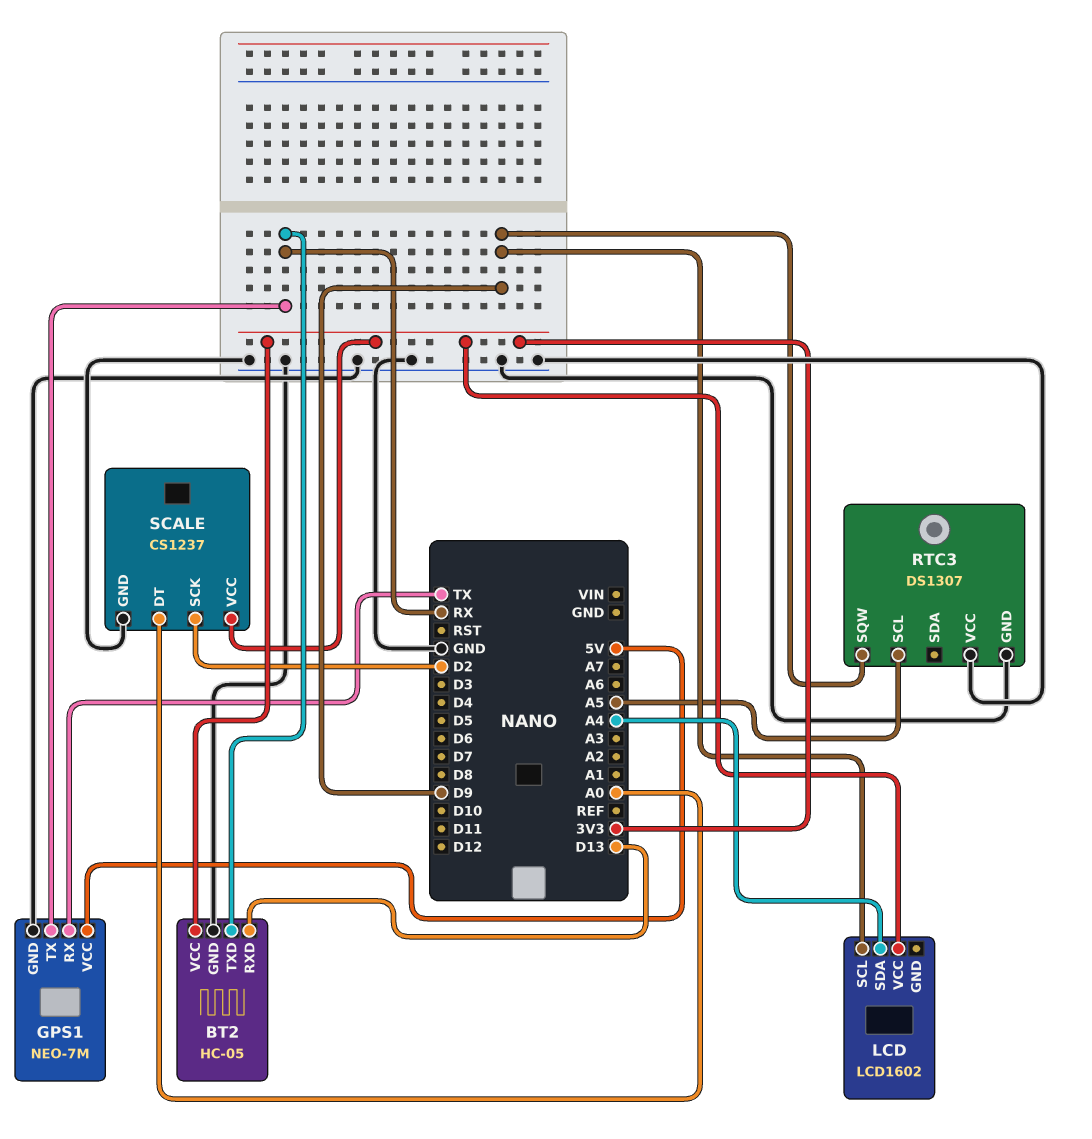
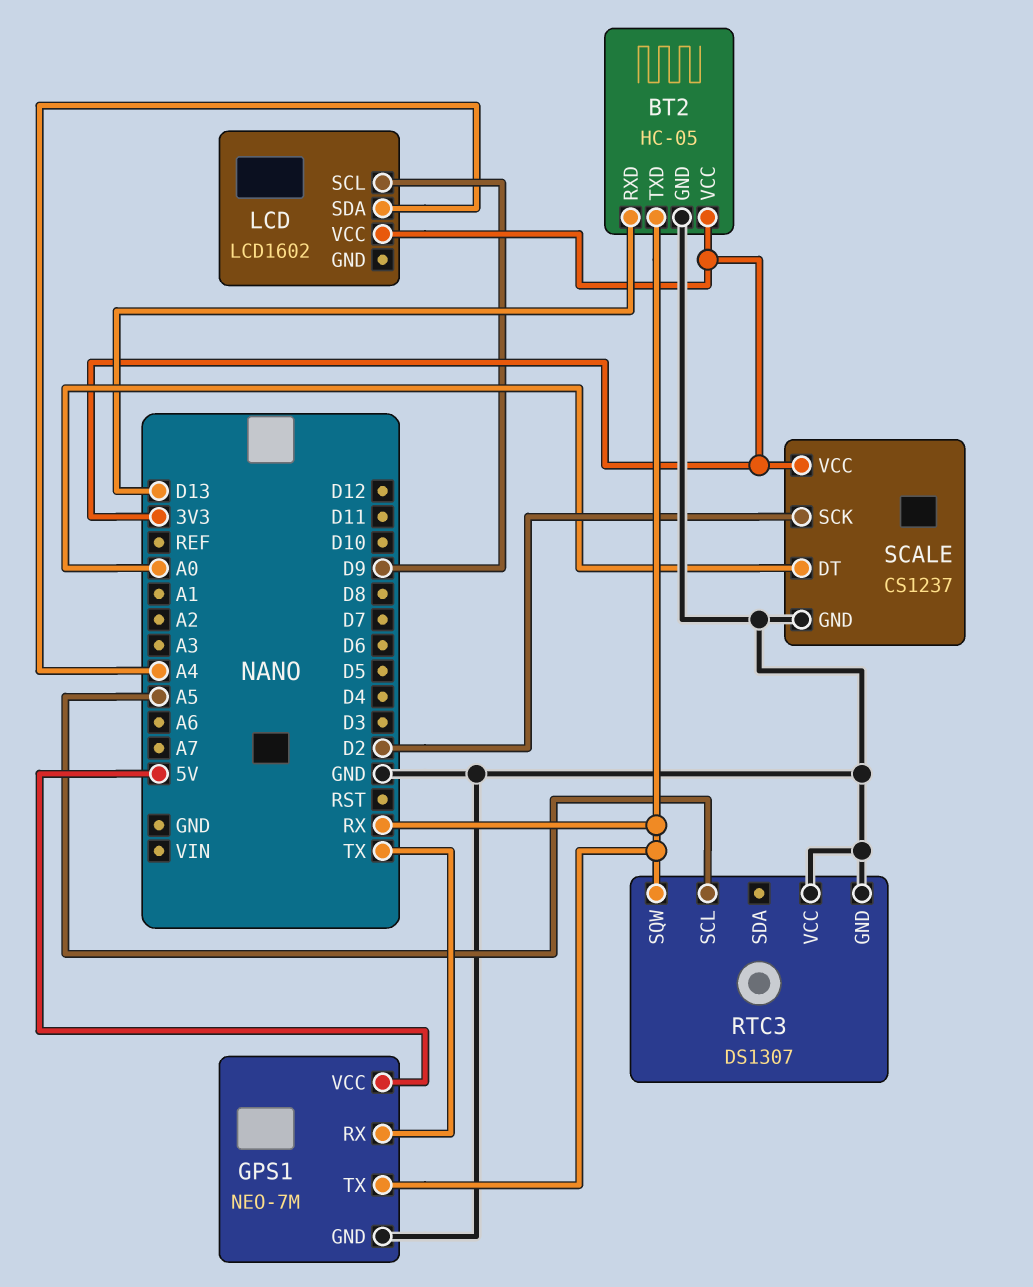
RTC3 pin SQW: D9 -> RX

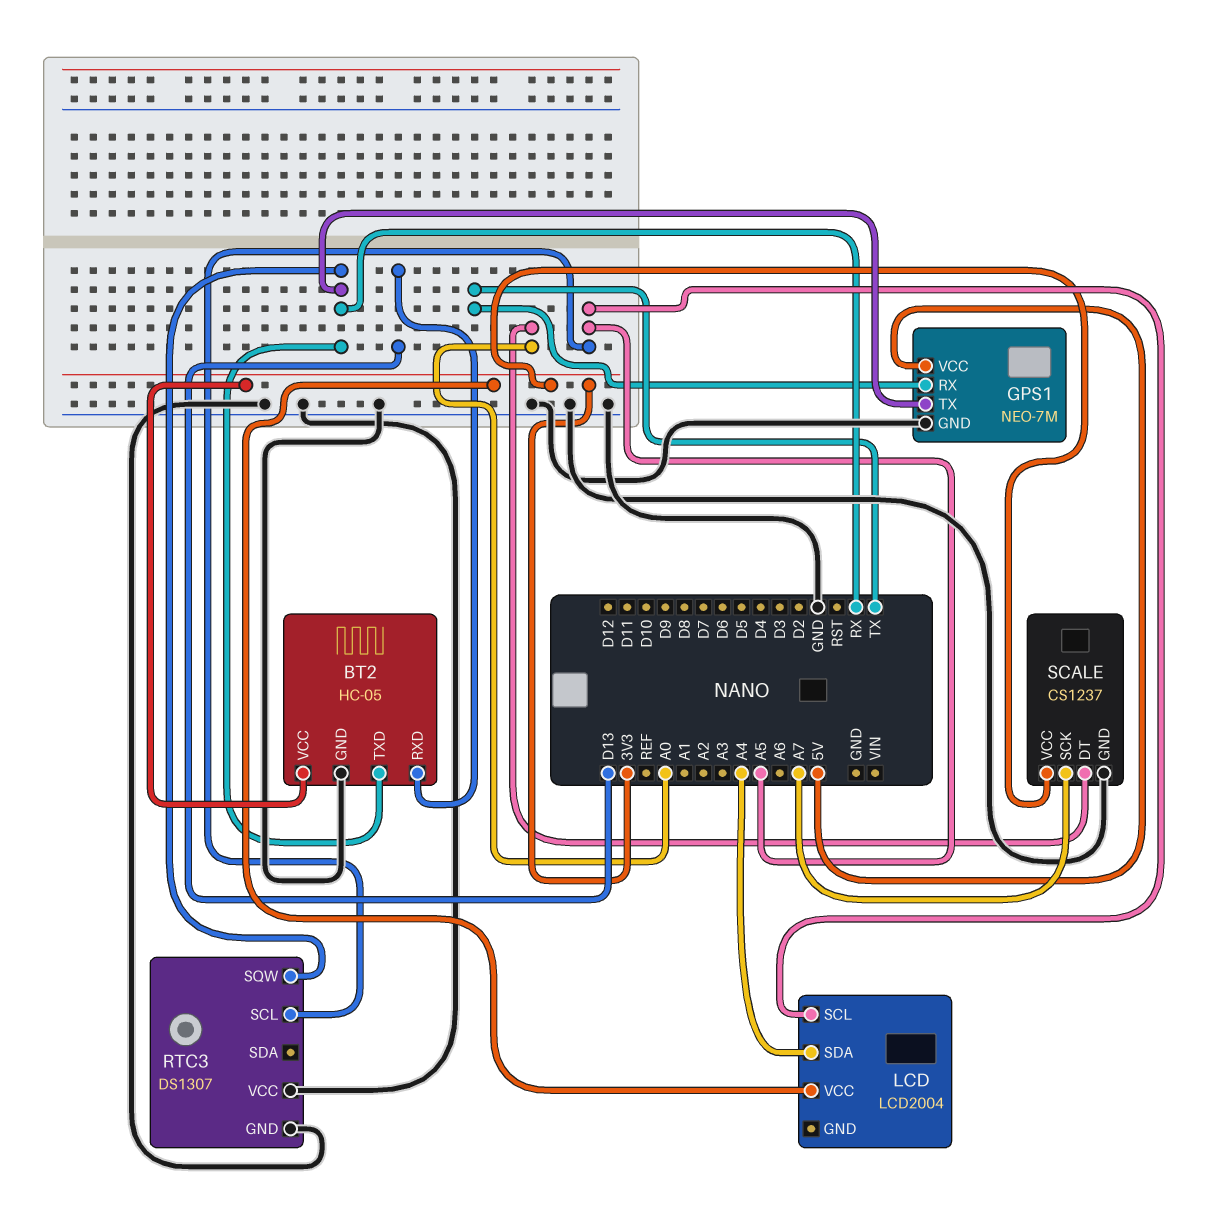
LCD: LCD1602 -> LCD2004
LCD pin SCL: D9 -> A5
SCALE pin SCK: D2 -> A7

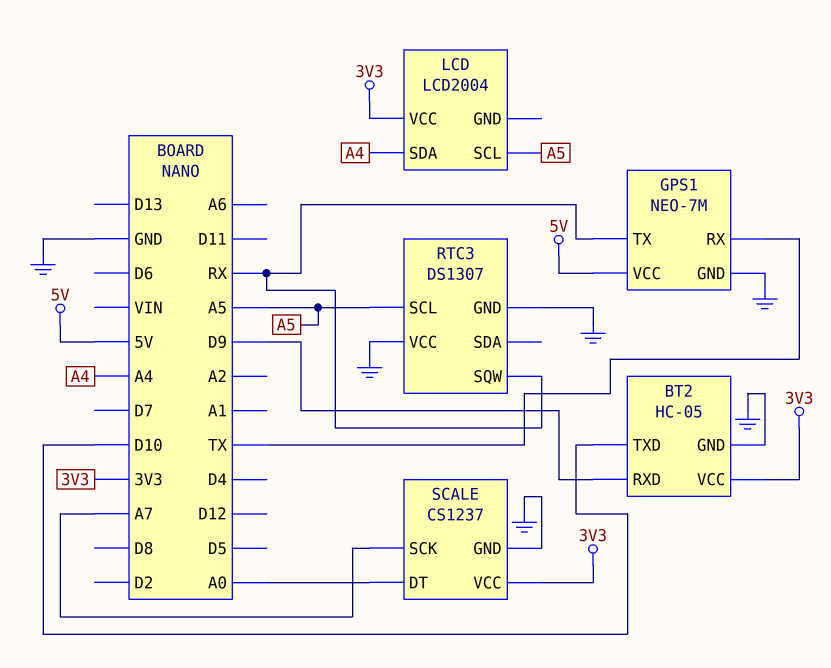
BT2 pin RXD: D13 -> D9
BT2 pin TXD: RX -> D10

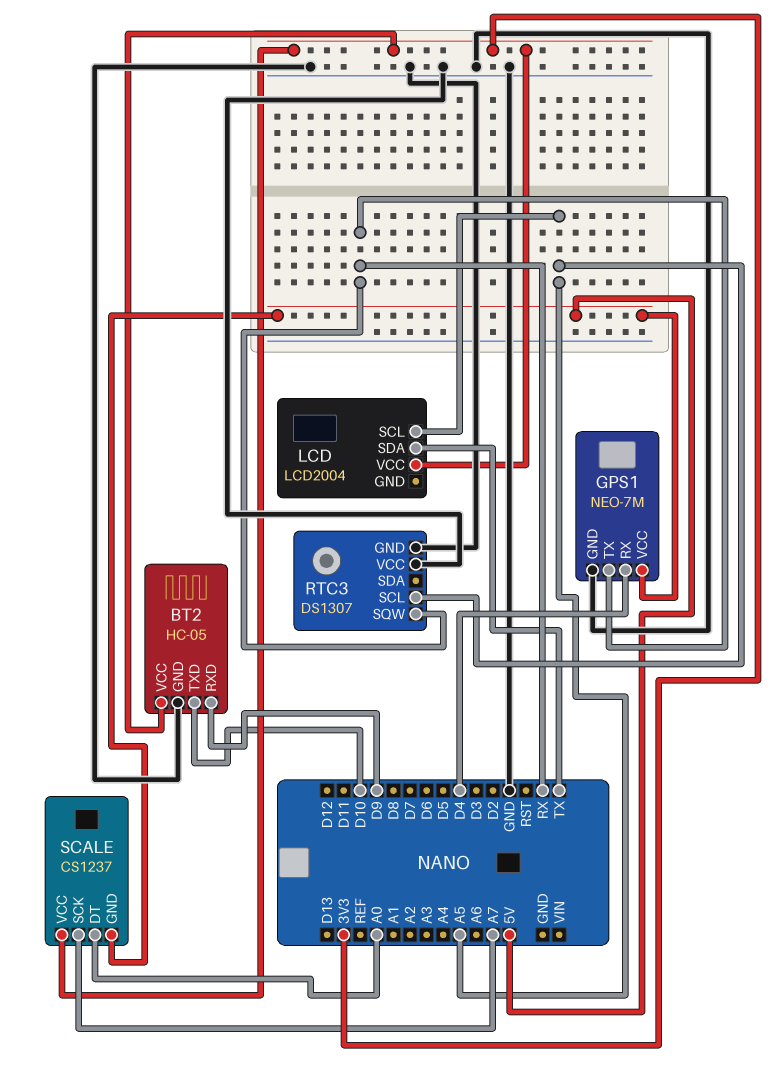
GPS1 pin RX: TX -> D4
LCD pin SDA: A4 -> TX
SCALE pin GND: GND -> 5V

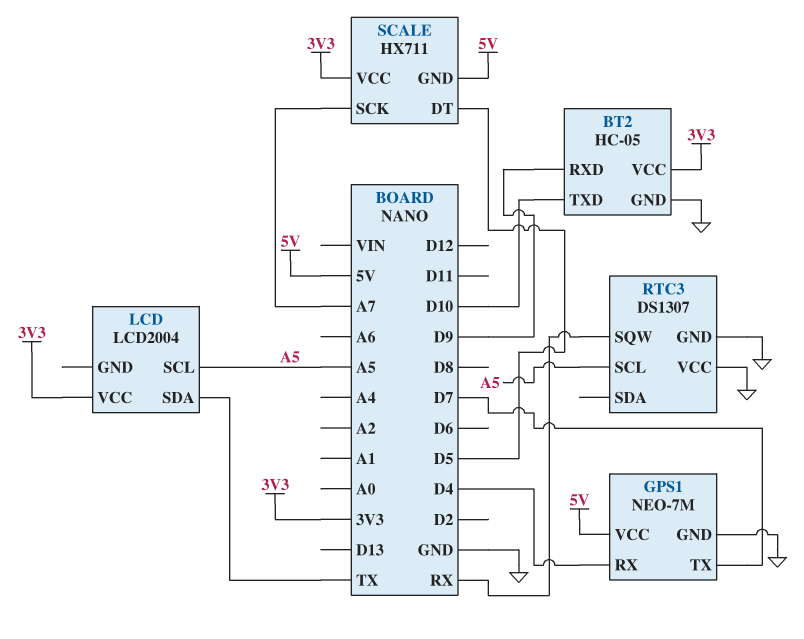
GPS1 pin TX: RX -> D7
SCALE: CS1237 -> HX711
SCALE pin DT: A0 -> D5

